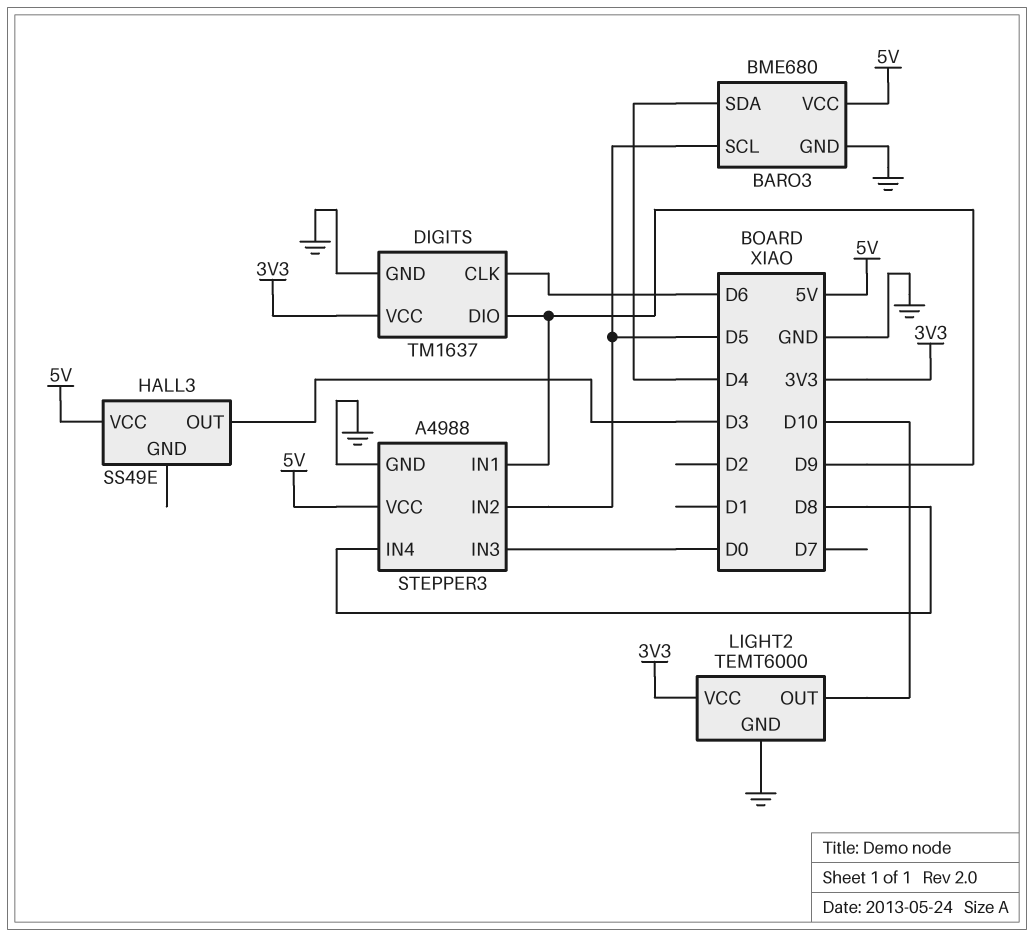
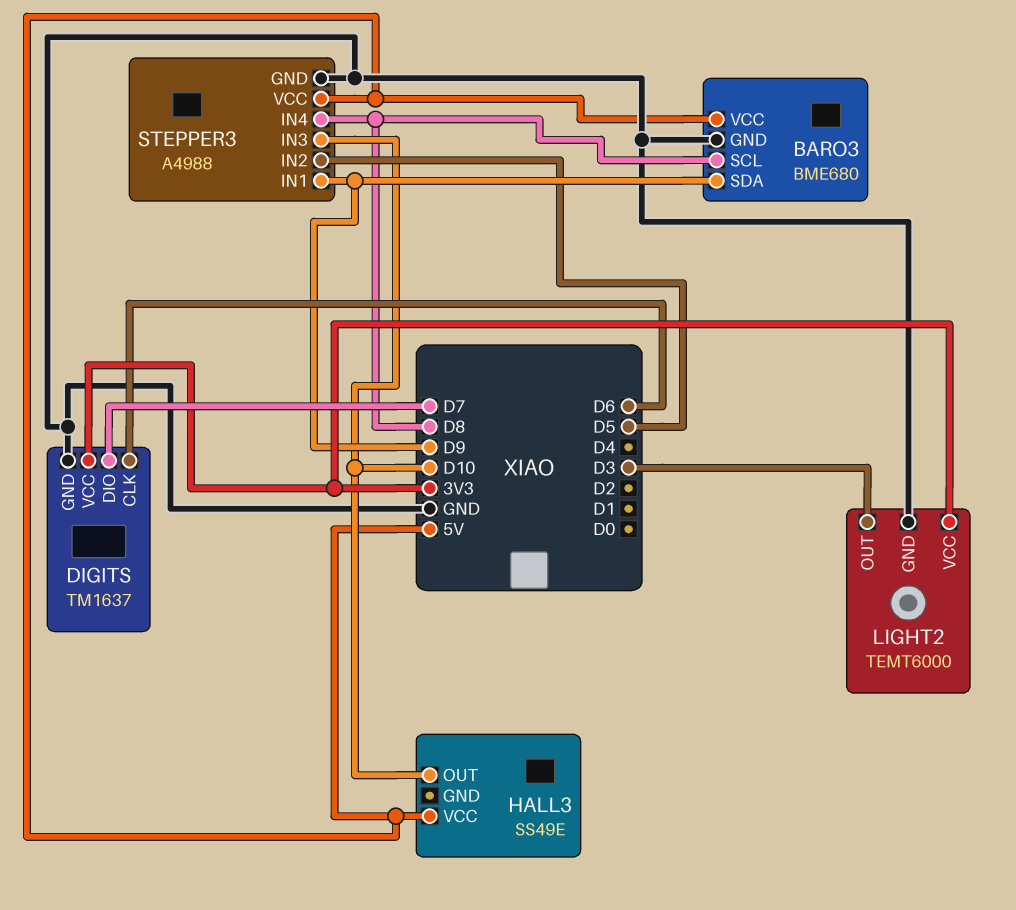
BARO3 pin SCL: D5 -> D8
BARO3 pin SDA: D4 -> D9
DIGITS pin DIO: D9 -> D7
HALL3 pin OUT: D3 -> D10
LIGHT2 pin OUT: D10 -> D3
STEPPER3 pin IN3: D0 -> D10

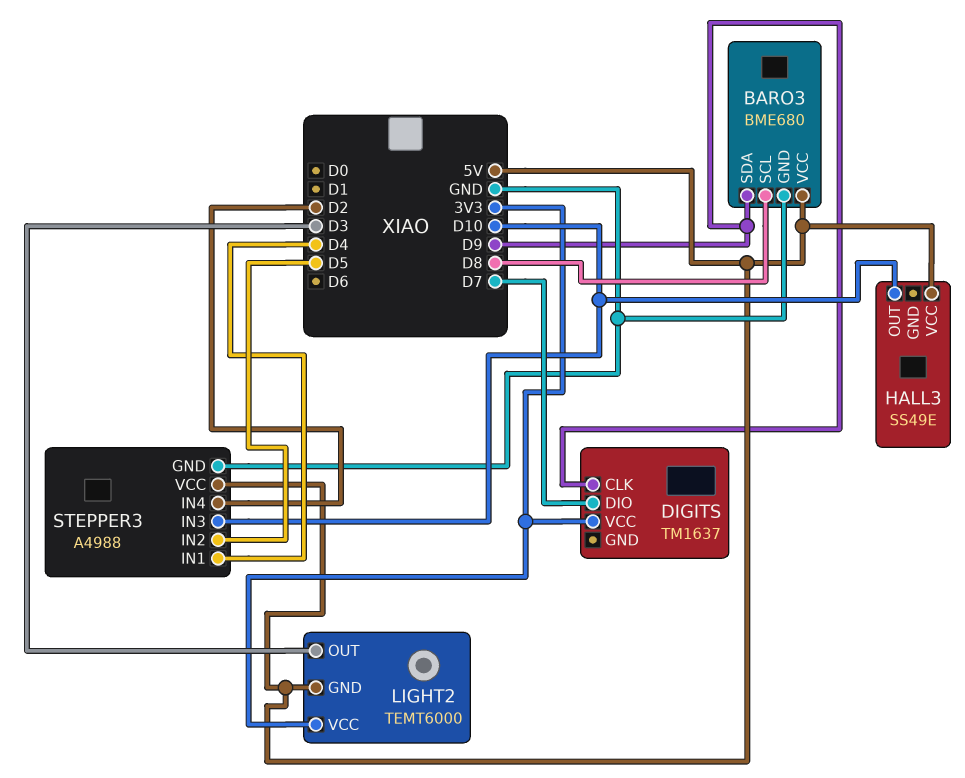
DIGITS pin CLK: D6 -> D9
DIGITS pin GND: GND -> none
LIGHT2 pin GND: GND -> 5V
STEPPER3 pin IN1: D9 -> D4
STEPPER3 pin IN4: D8 -> D2

